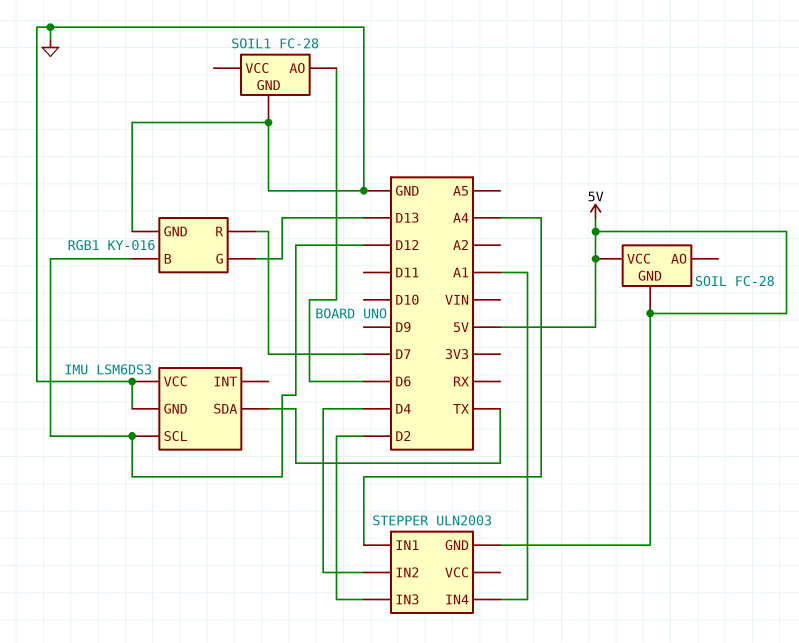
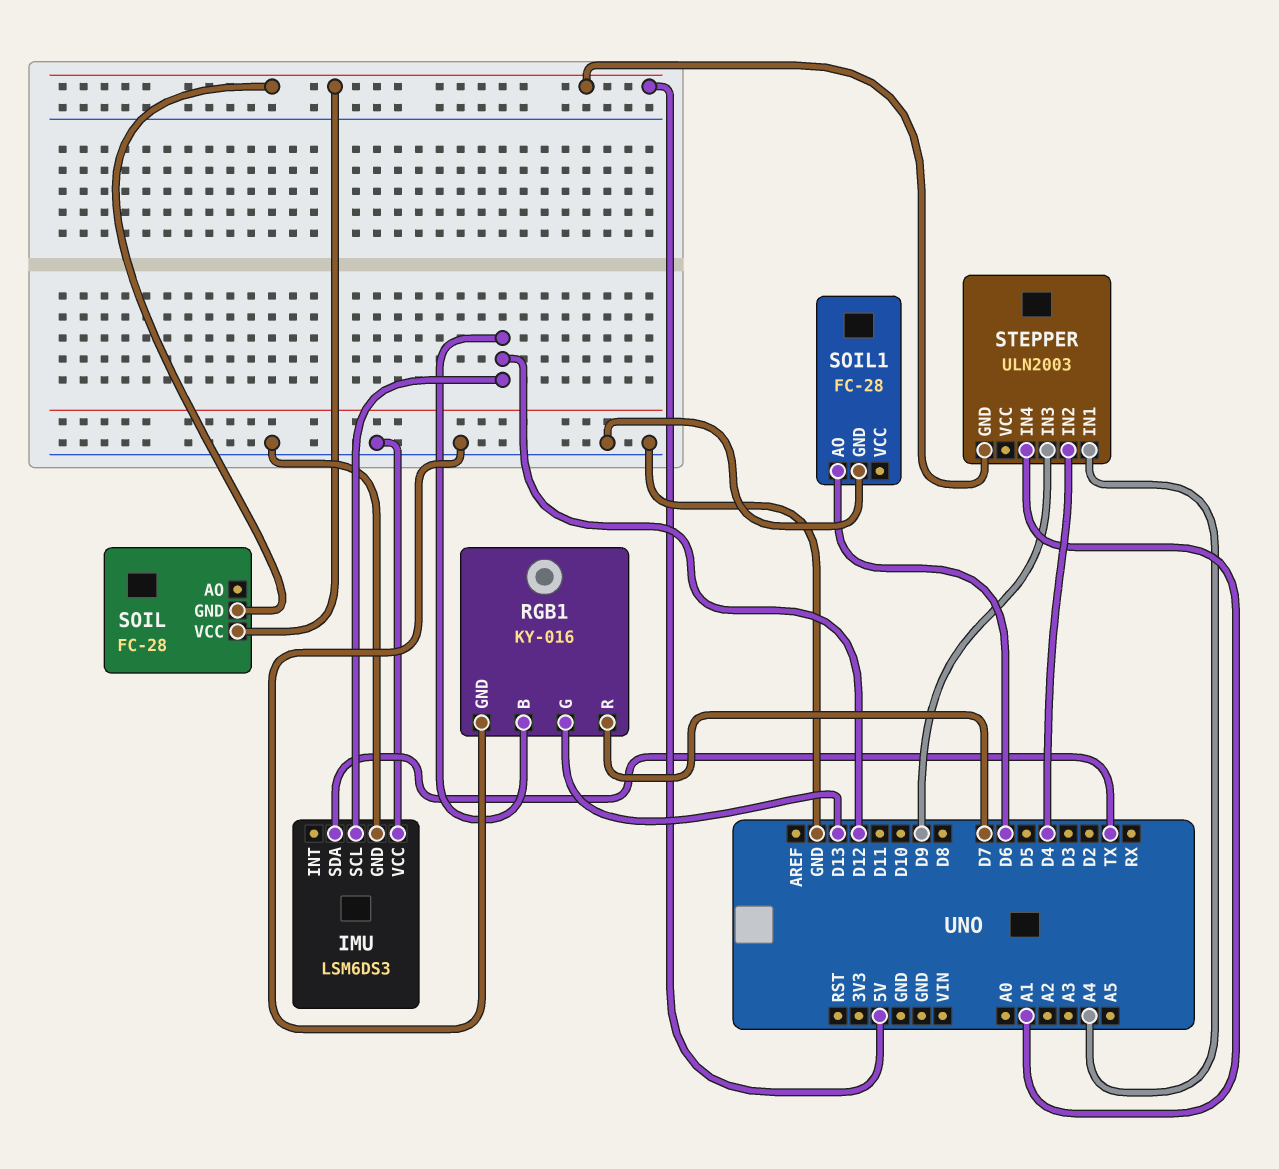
STEPPER pin IN3: D2 -> D9

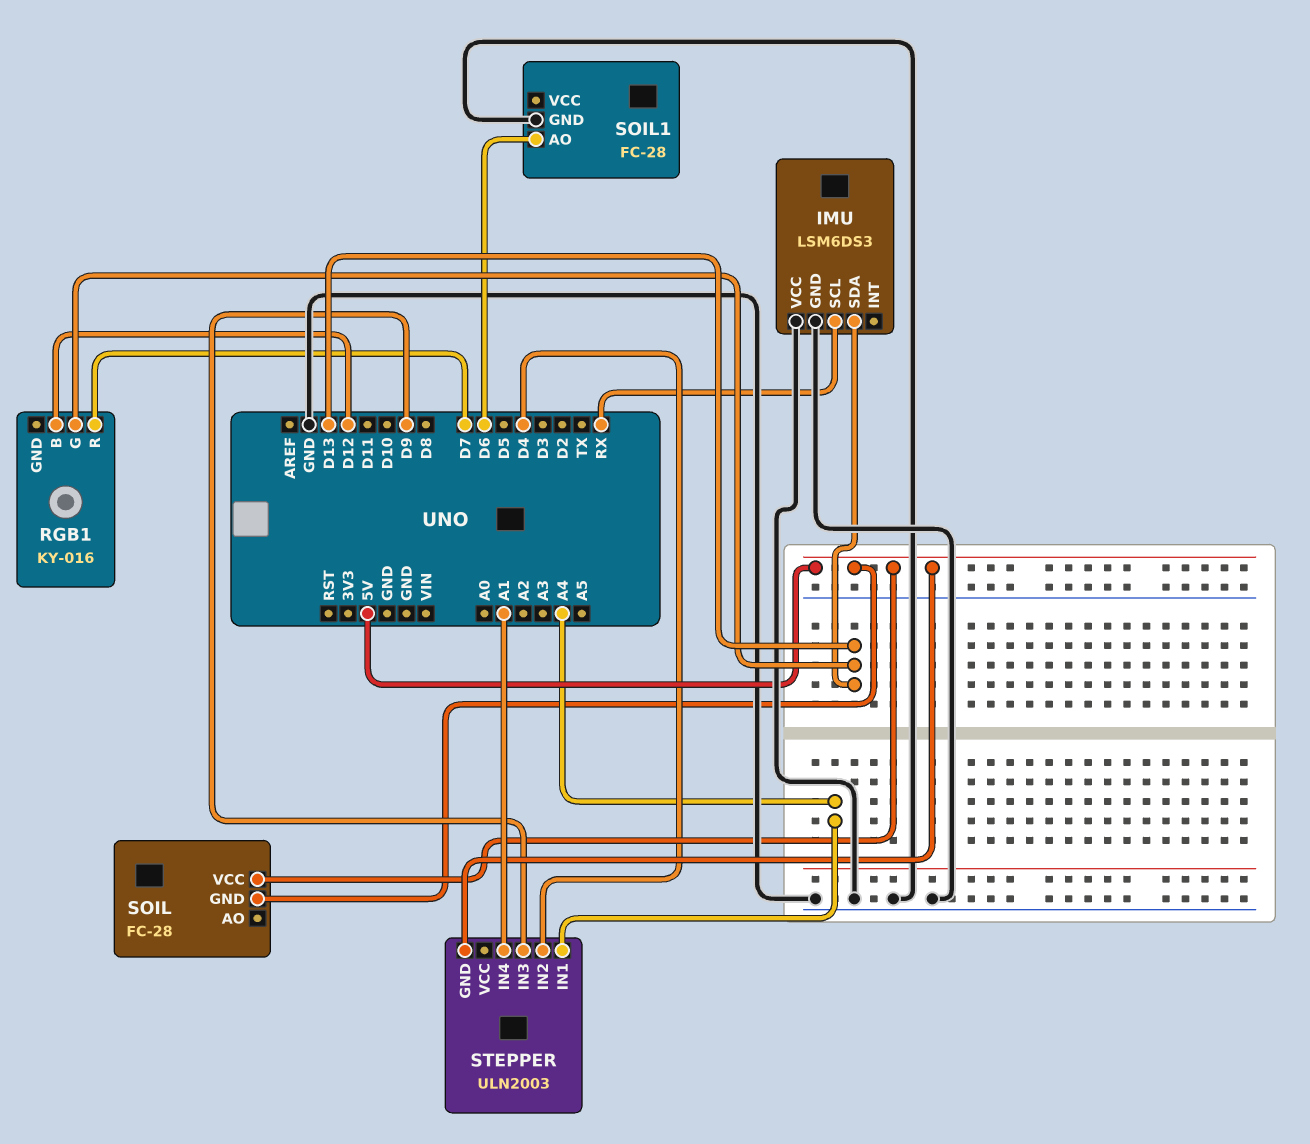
IMU pin SCL: D12 -> RX
IMU pin SDA: TX -> D13
RGB1 pin GND: GND -> none

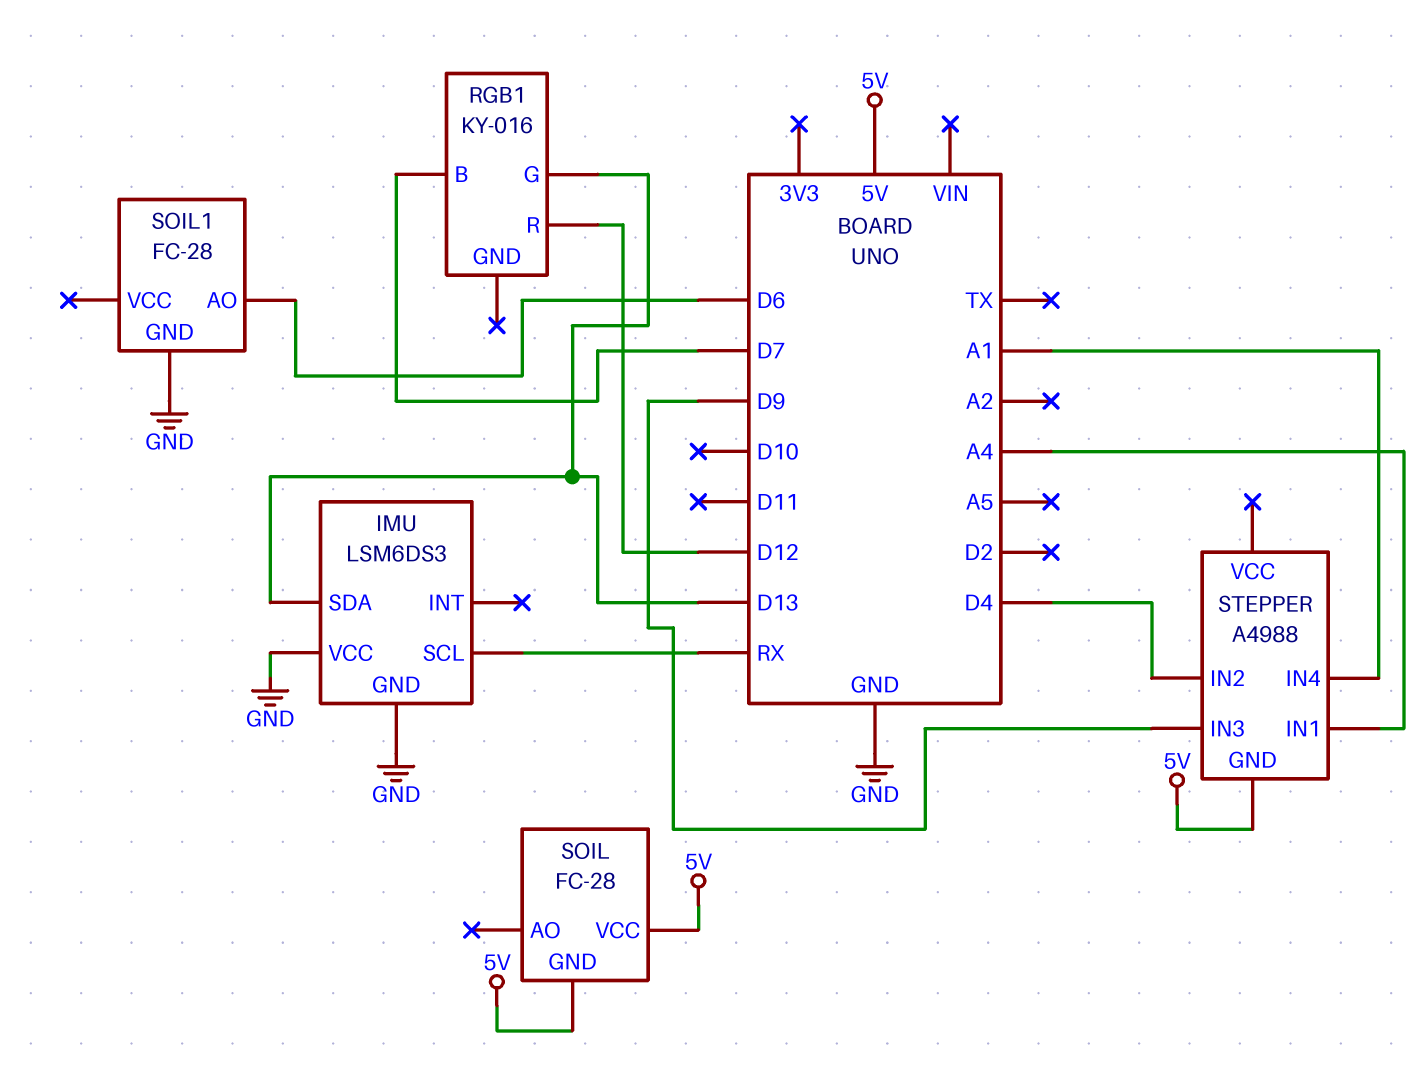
RGB1 pin B: D12 -> D7
RGB1 pin R: D7 -> D12
STEPPER: ULN2003 -> A4988

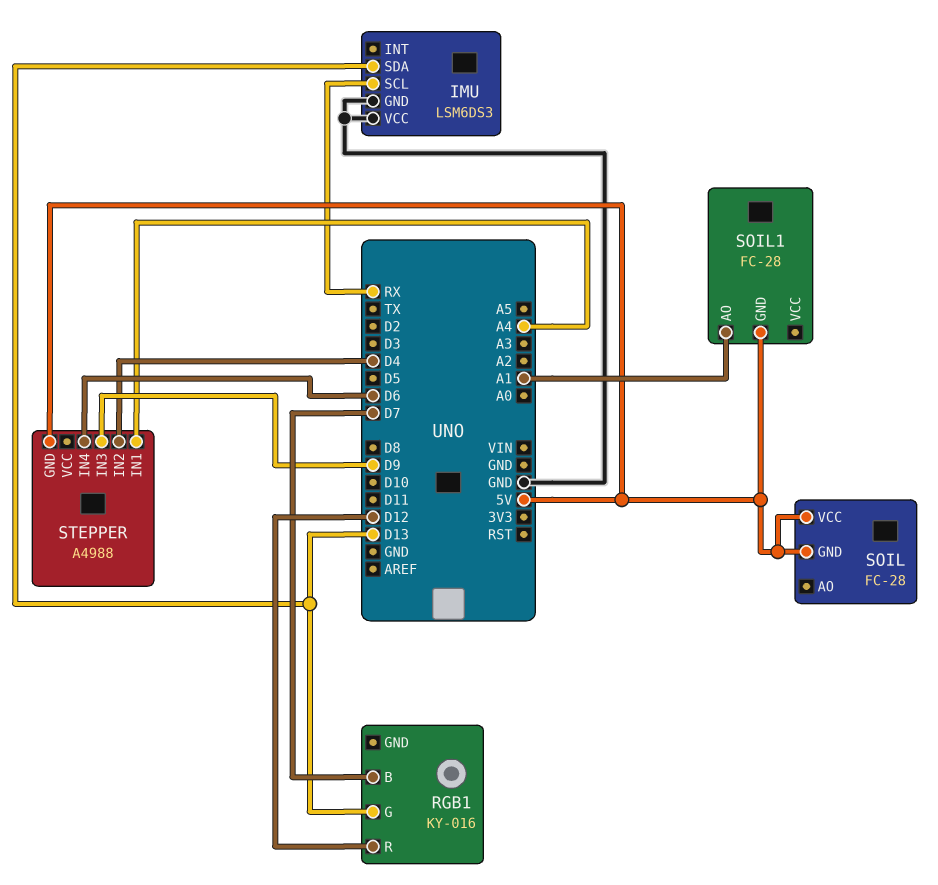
SOIL1 pin AO: D6 -> A1
SOIL1 pin GND: GND -> 5V
STEPPER pin IN4: A1 -> D6

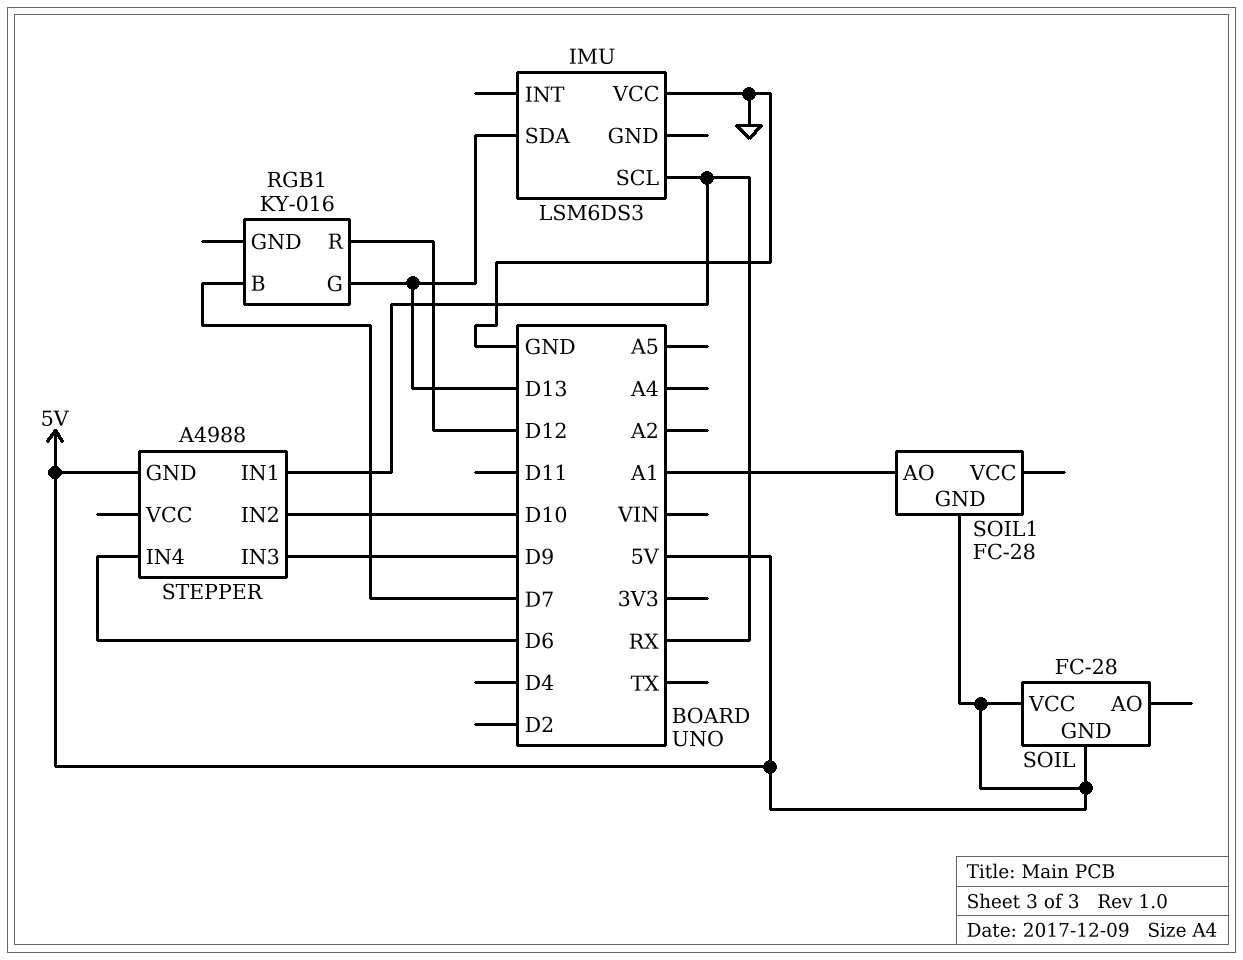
IMU pin GND: GND -> none
STEPPER pin IN1: A4 -> RX
STEPPER pin IN2: D4 -> D10

